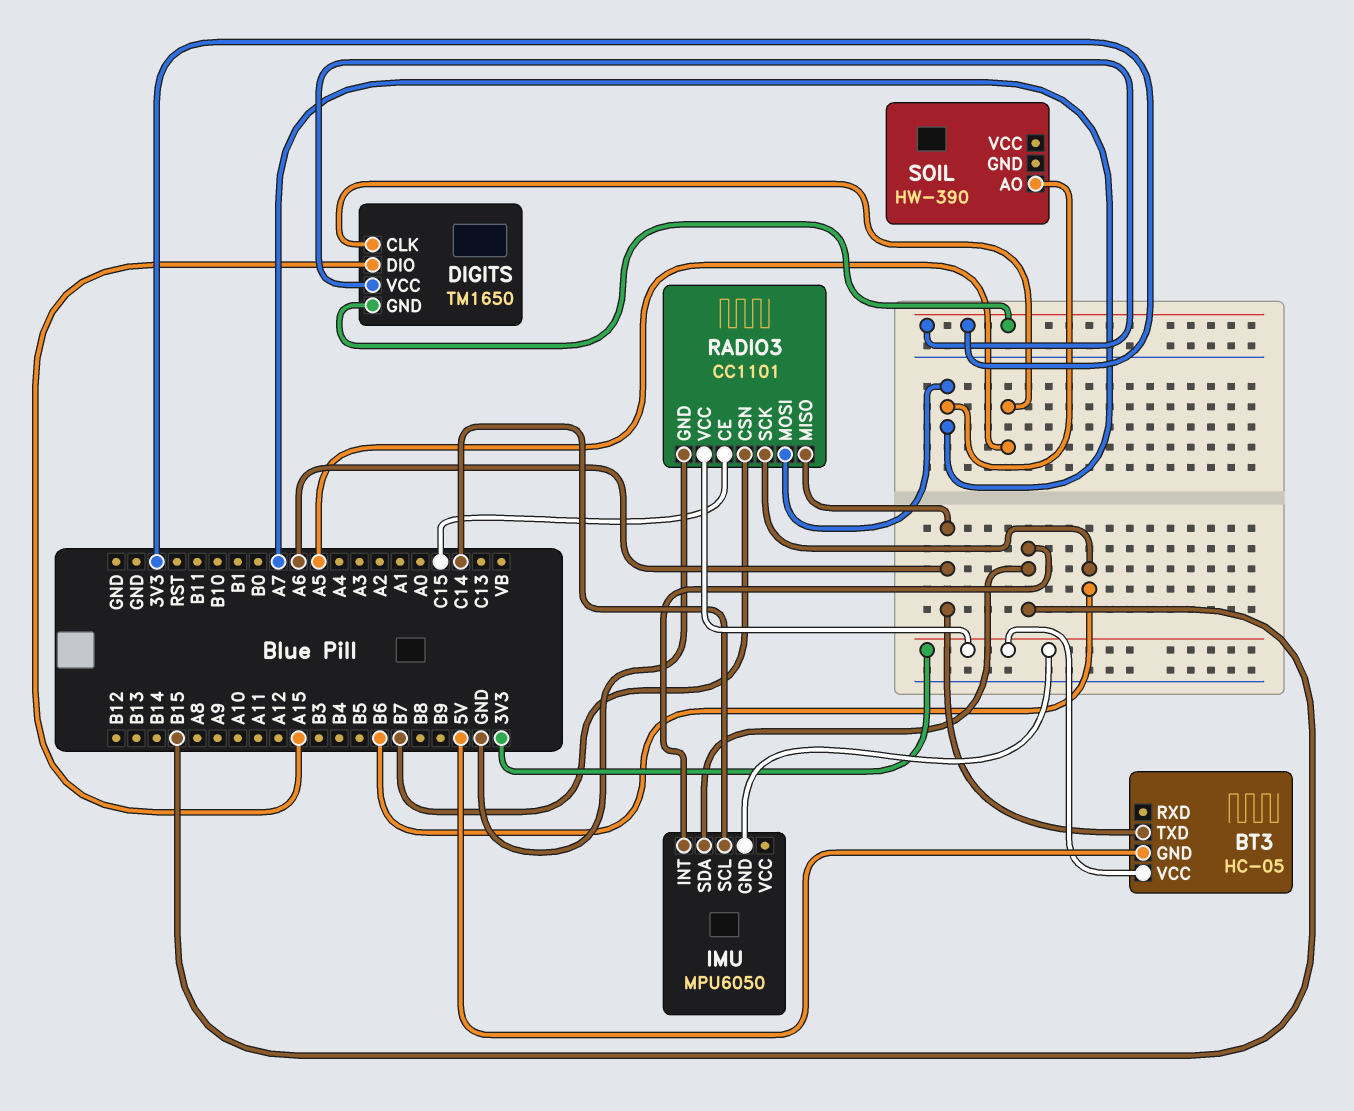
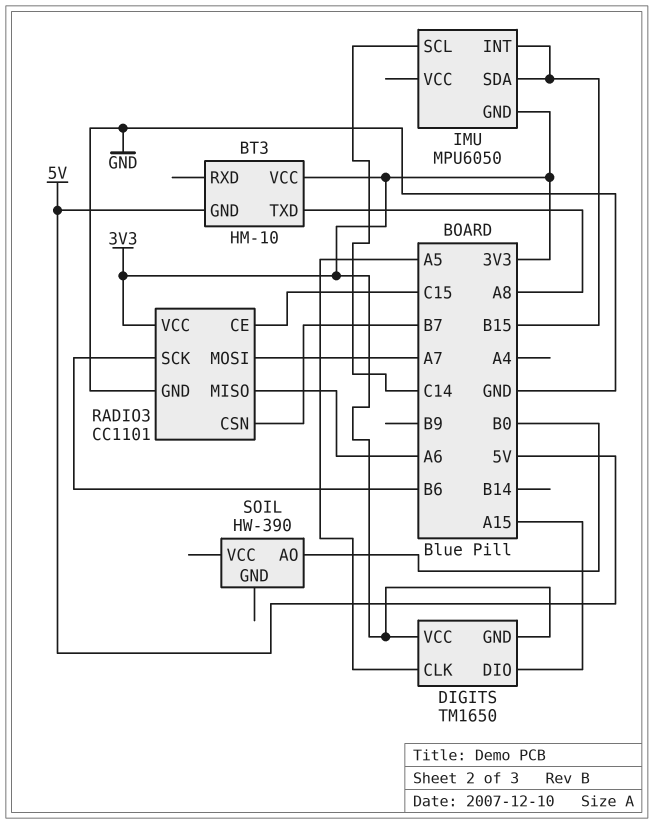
BT3: HC-05 -> HM-10
BT3 pin TXD: A6 -> A8
SOIL pin AO: A7 -> B0

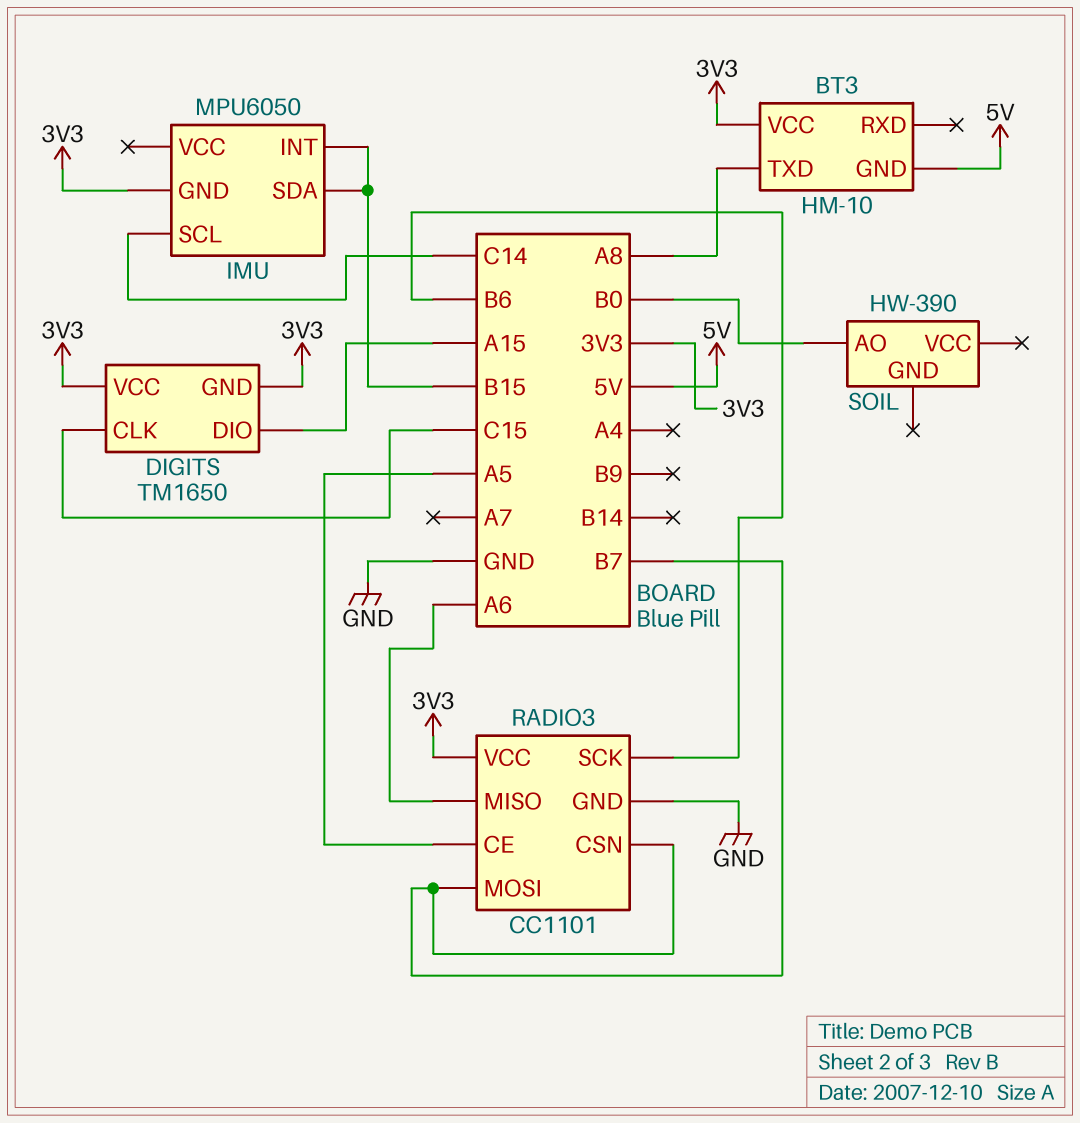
DIGITS pin CLK: A5 -> C15
RADIO3 pin CE: C15 -> A5
RADIO3 pin MOSI: A7 -> B7

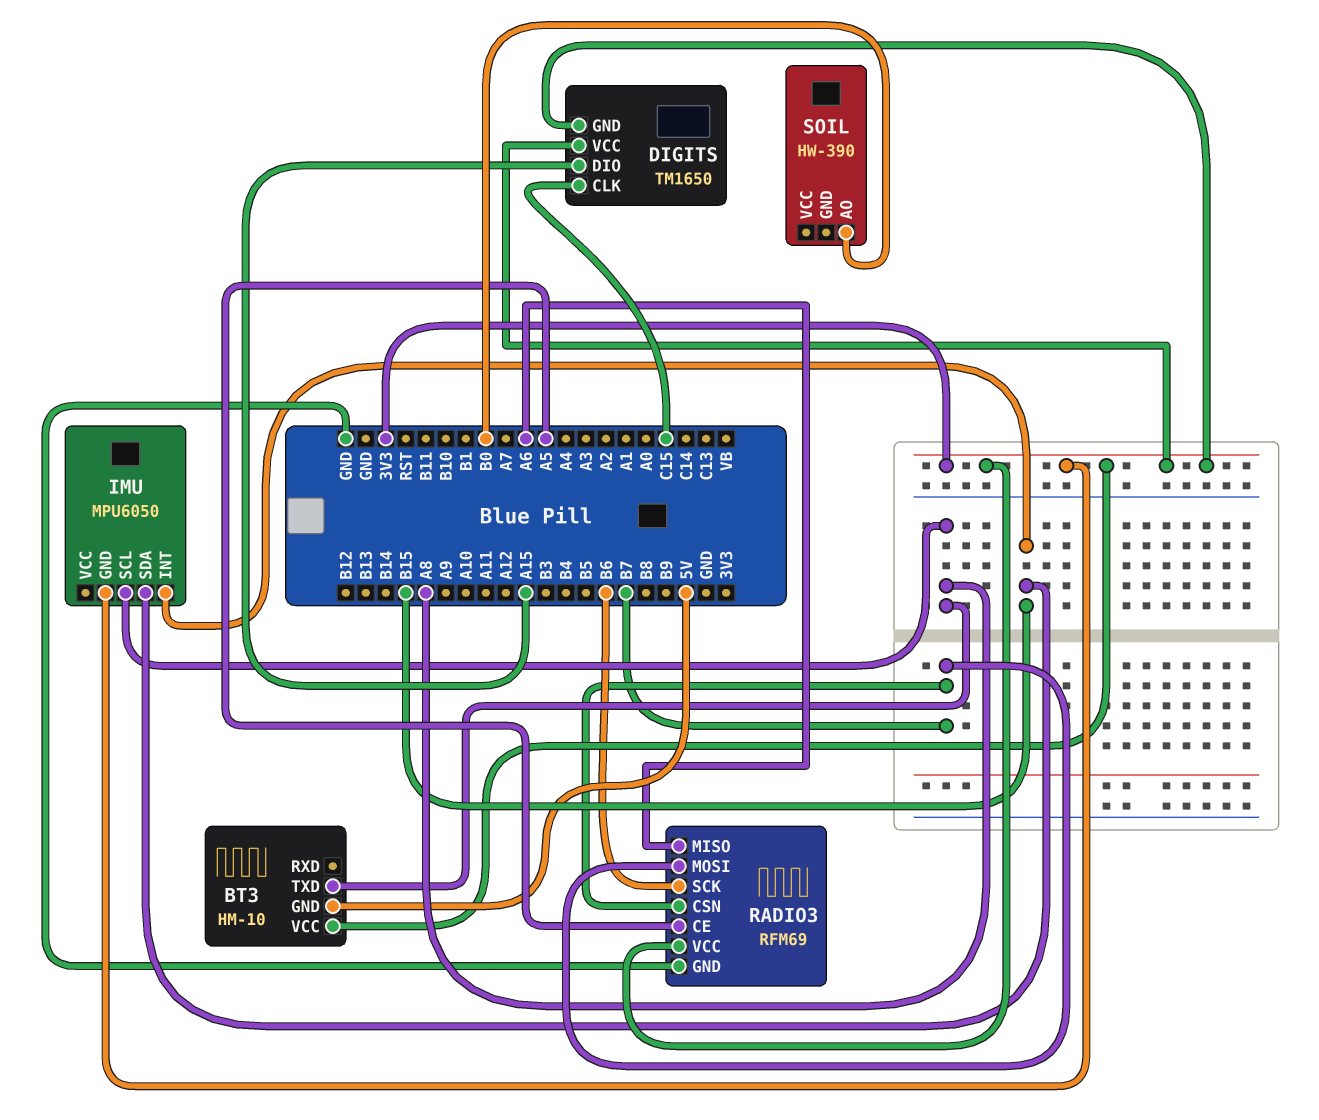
IMU pin SCL: C14 -> A8
RADIO3: CC1101 -> RFM69

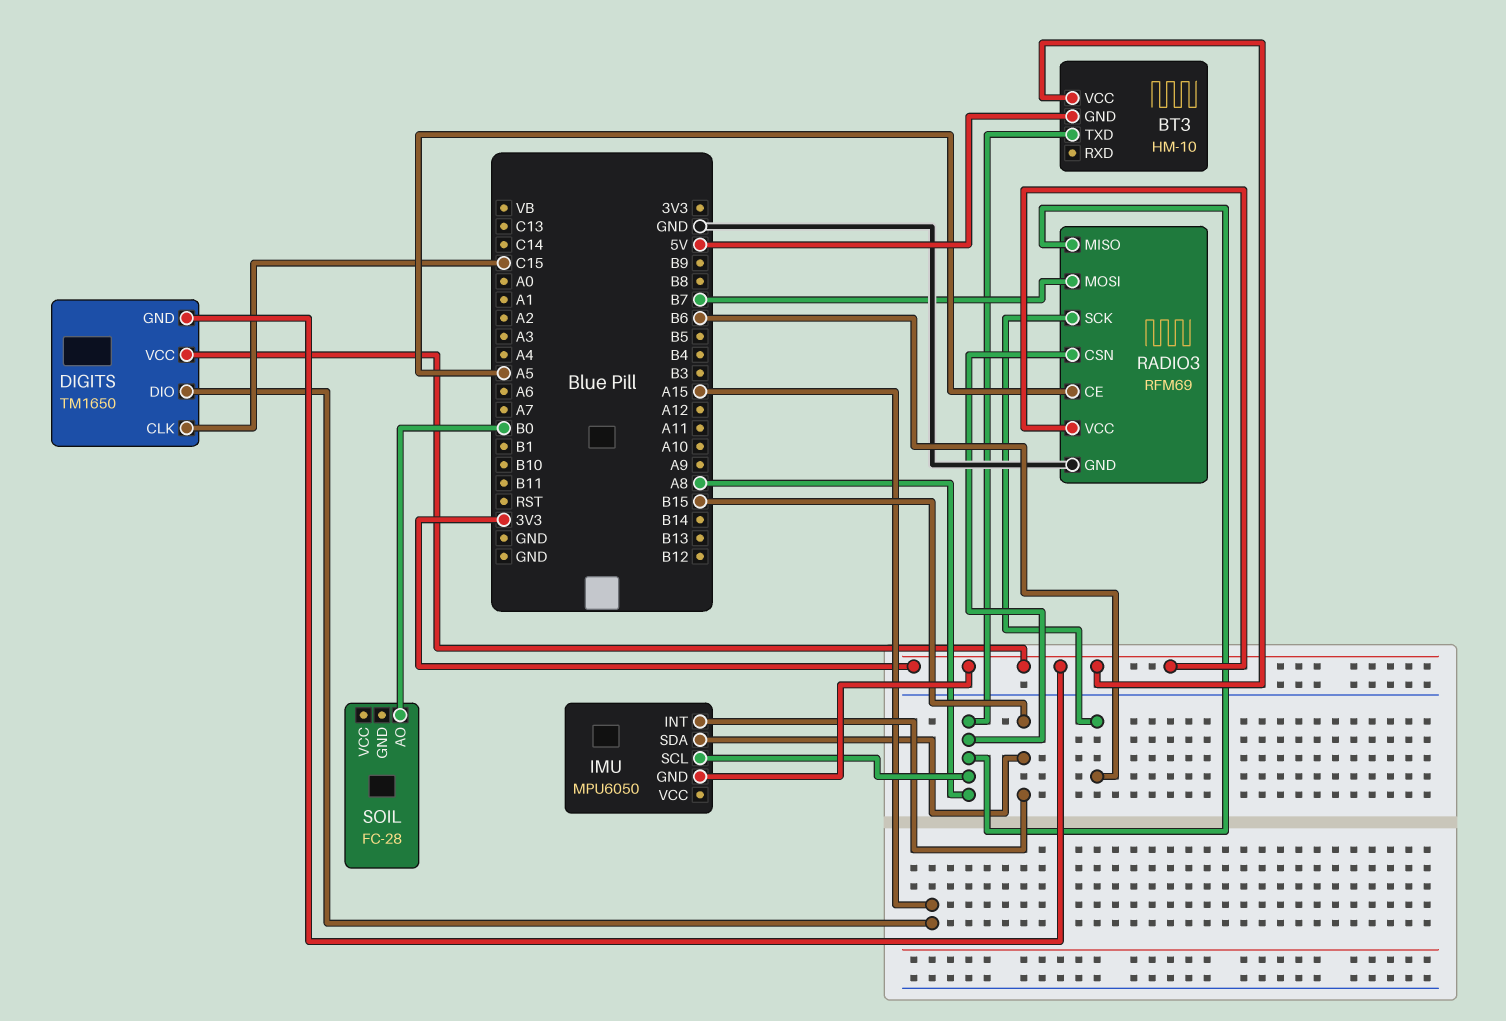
RADIO3 pin CSN: B7 -> A8
RADIO3 pin MISO: A6 -> A8
SOIL: HW-390 -> FC-28

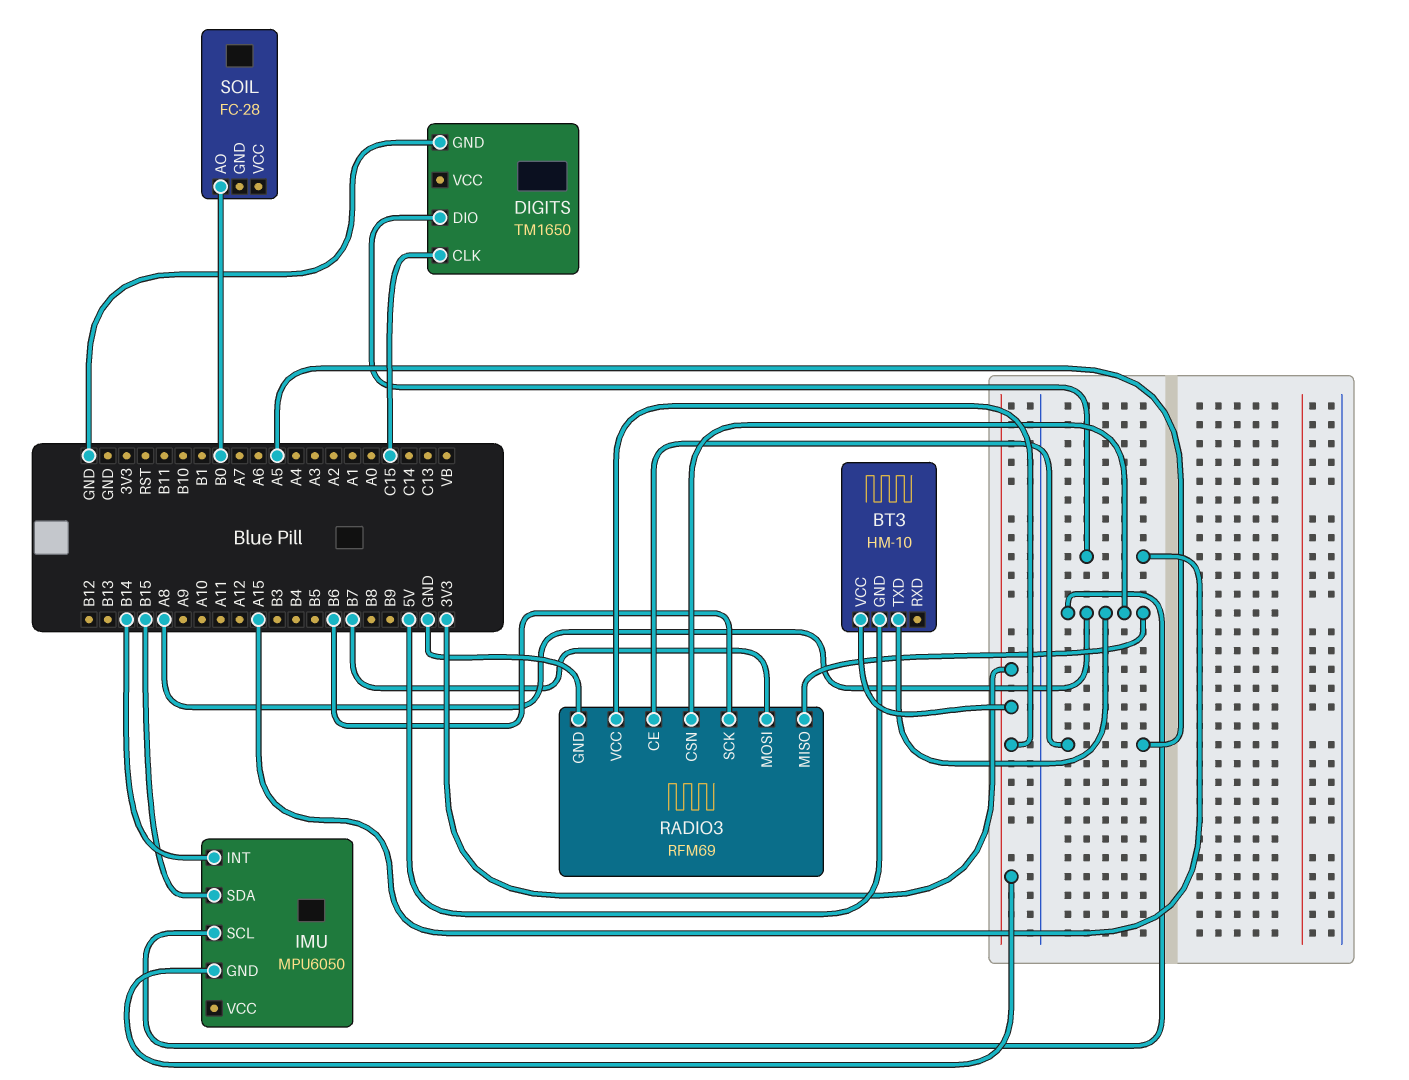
DIGITS pin GND: 3V3 -> GND
DIGITS pin VCC: 3V3 -> none
IMU pin INT: B15 -> B14

